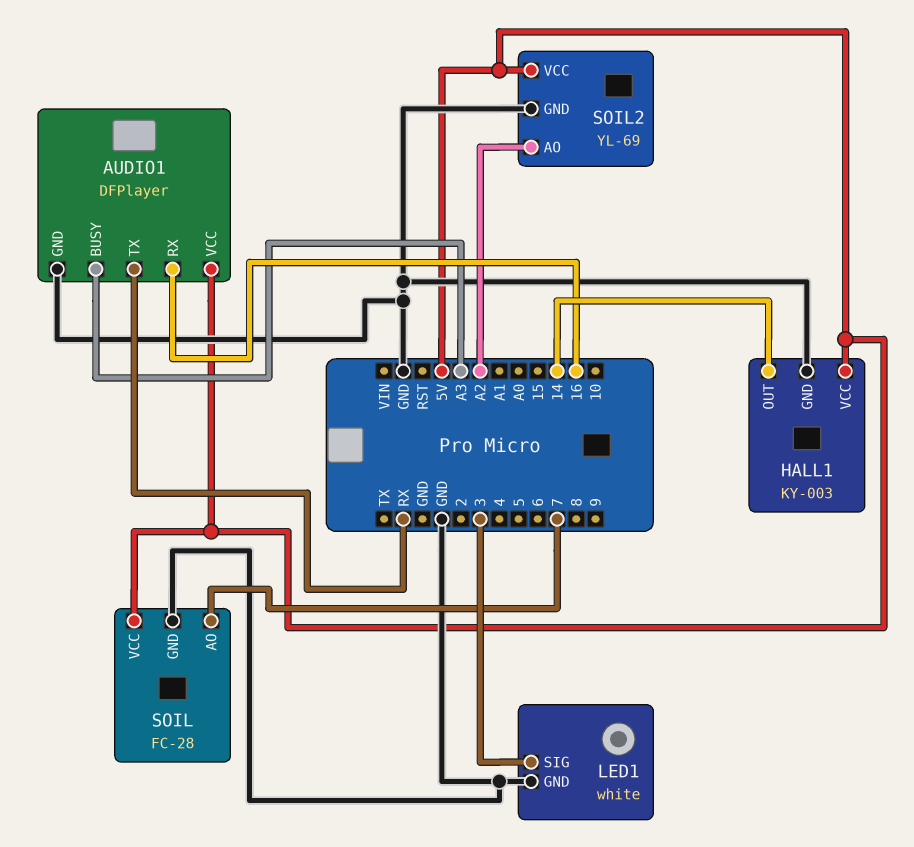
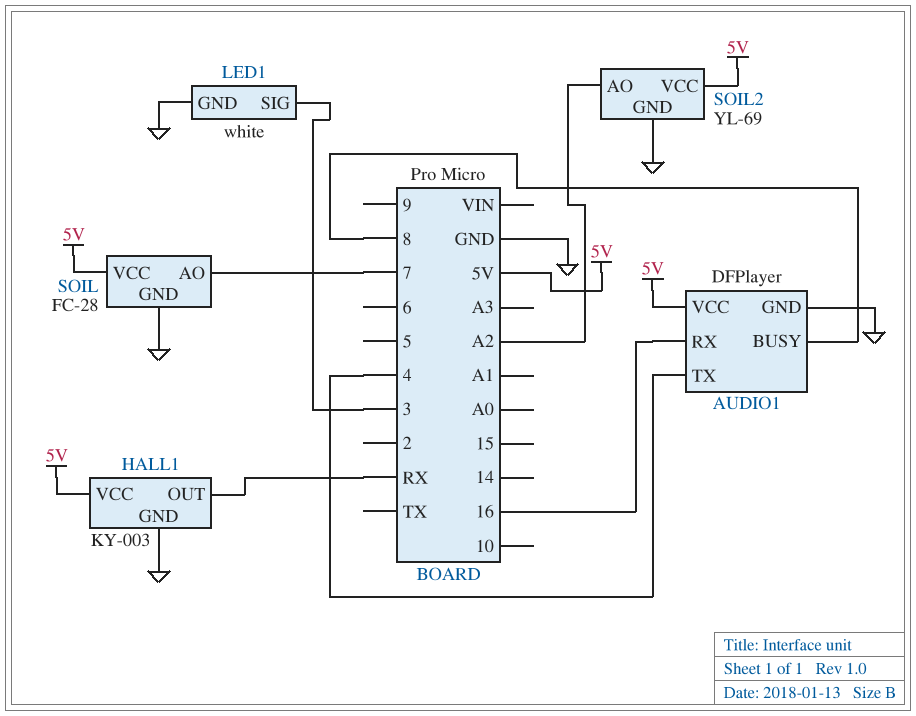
AUDIO1 pin BUSY: A3 -> 8
AUDIO1 pin TX: RX -> 4
HALL1 pin OUT: 14 -> RX

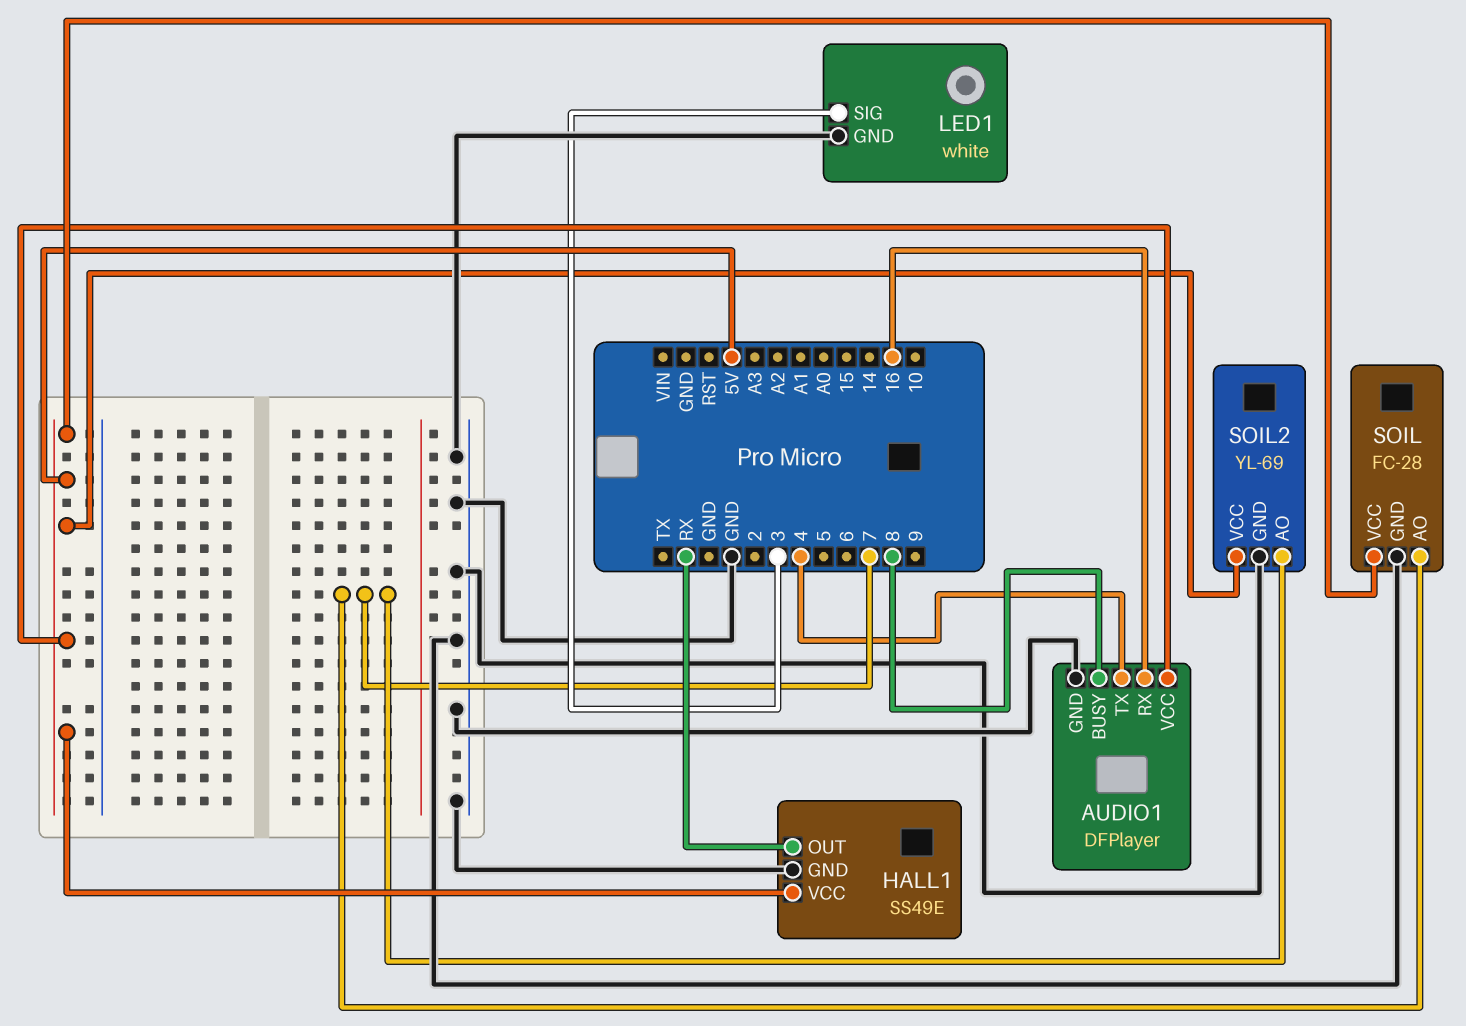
HALL1: KY-003 -> SS49E
SOIL2 pin AO: A2 -> 7

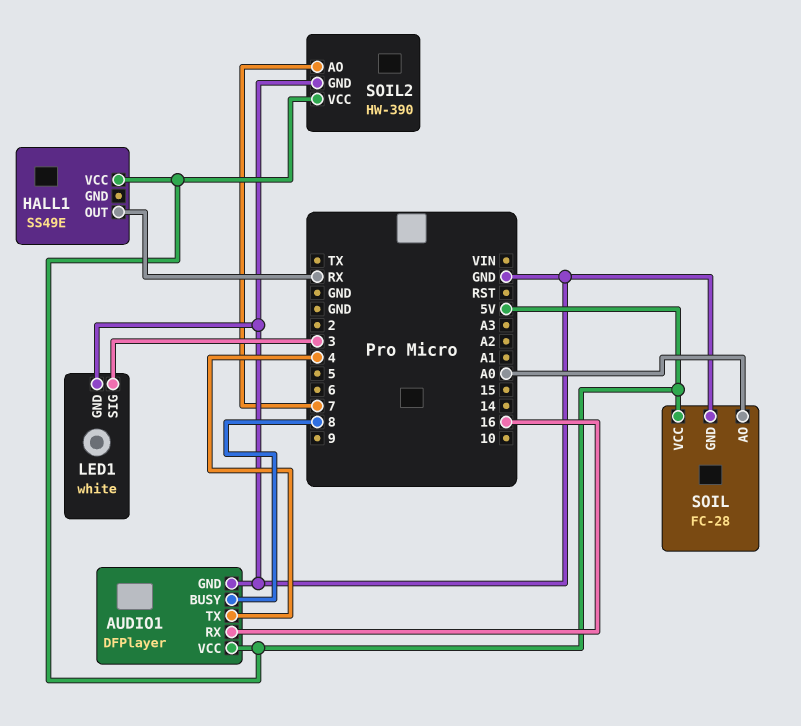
HALL1 pin GND: GND -> none
SOIL pin AO: 7 -> A0
SOIL2: YL-69 -> HW-390

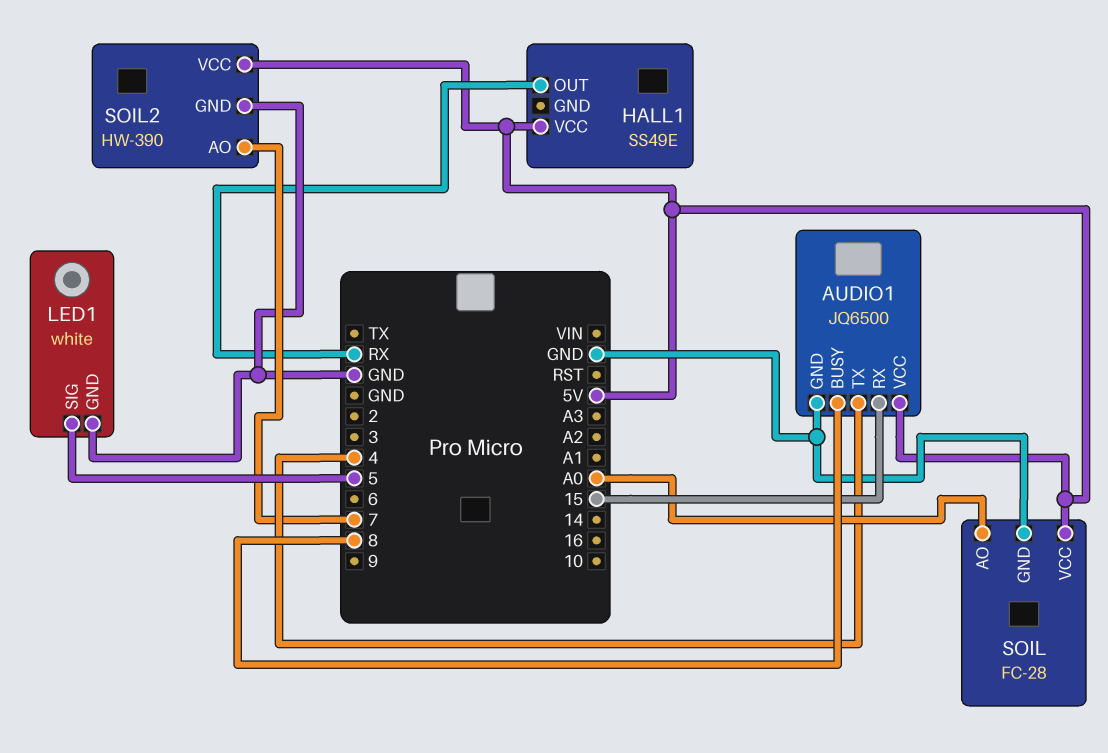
AUDIO1: DFPlayer -> JQ6500
AUDIO1 pin RX: 16 -> 15
LED1 pin SIG: 3 -> 5

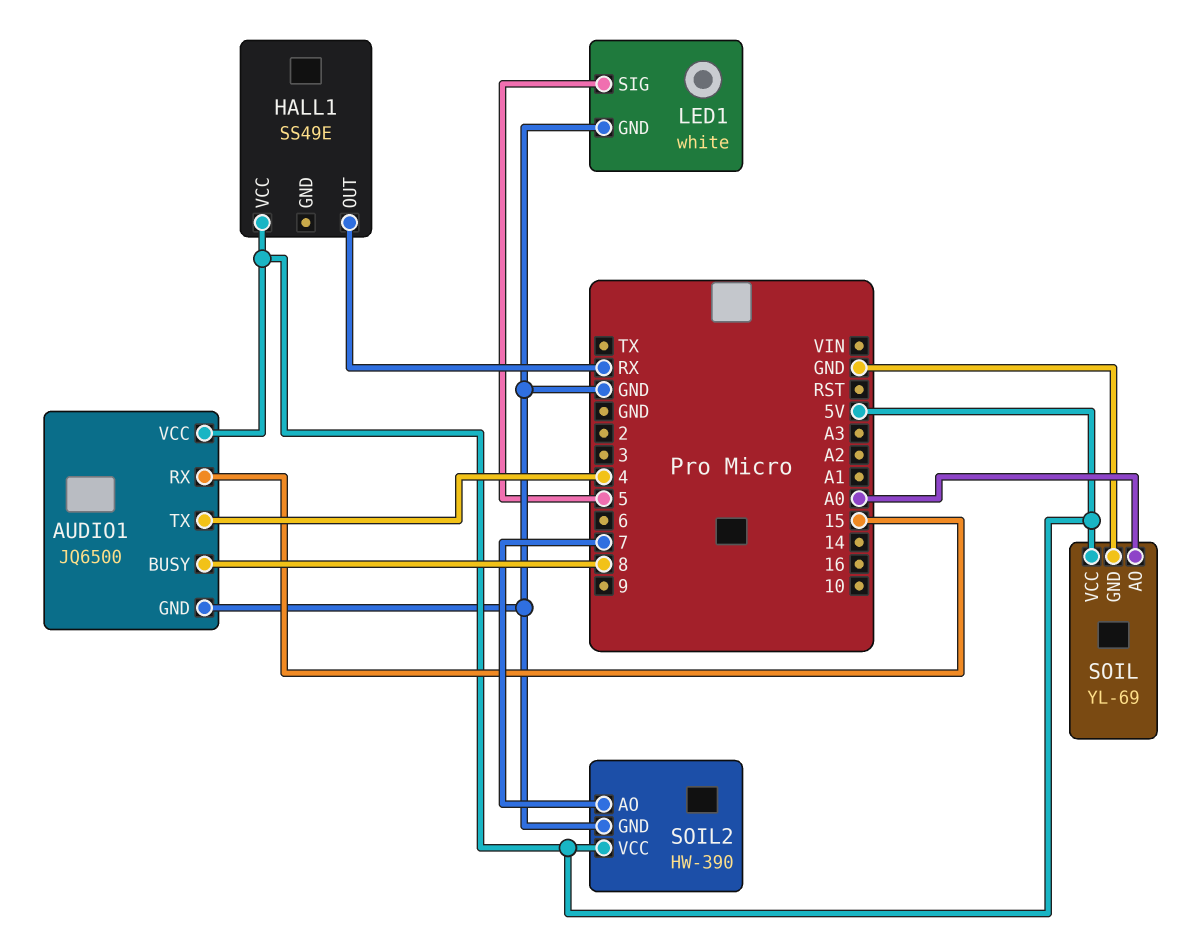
SOIL: FC-28 -> YL-69

